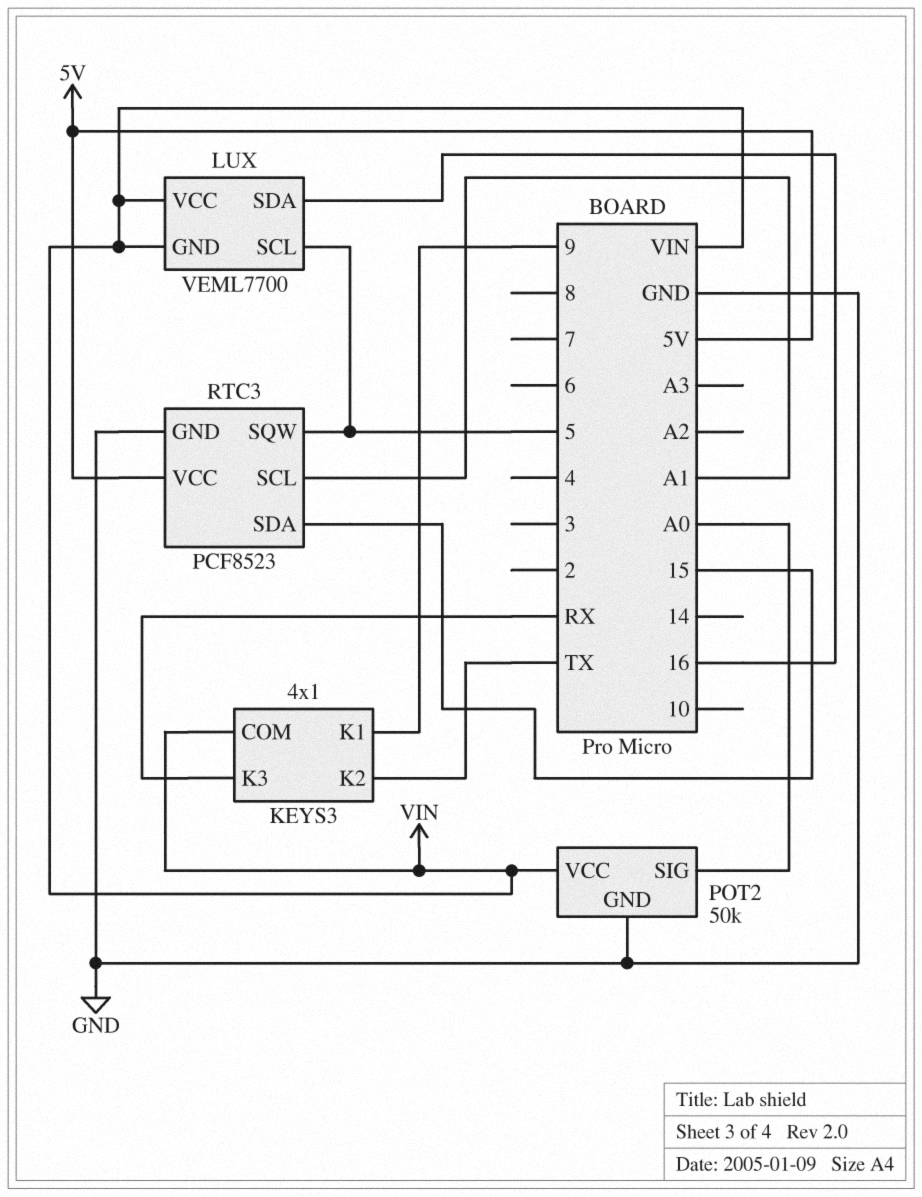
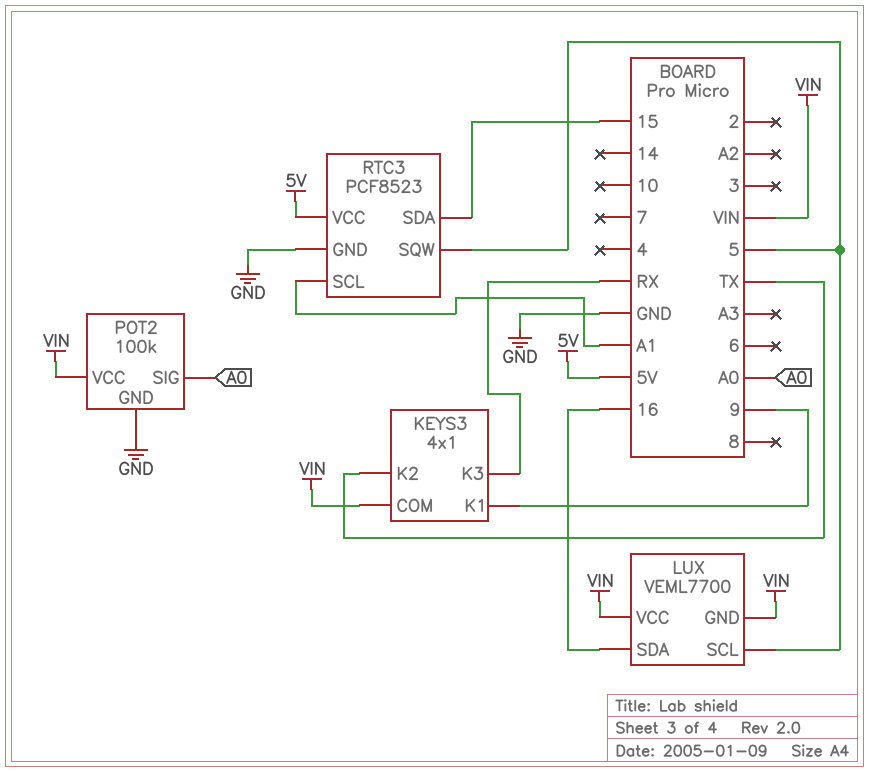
POT2: 50k -> 100k

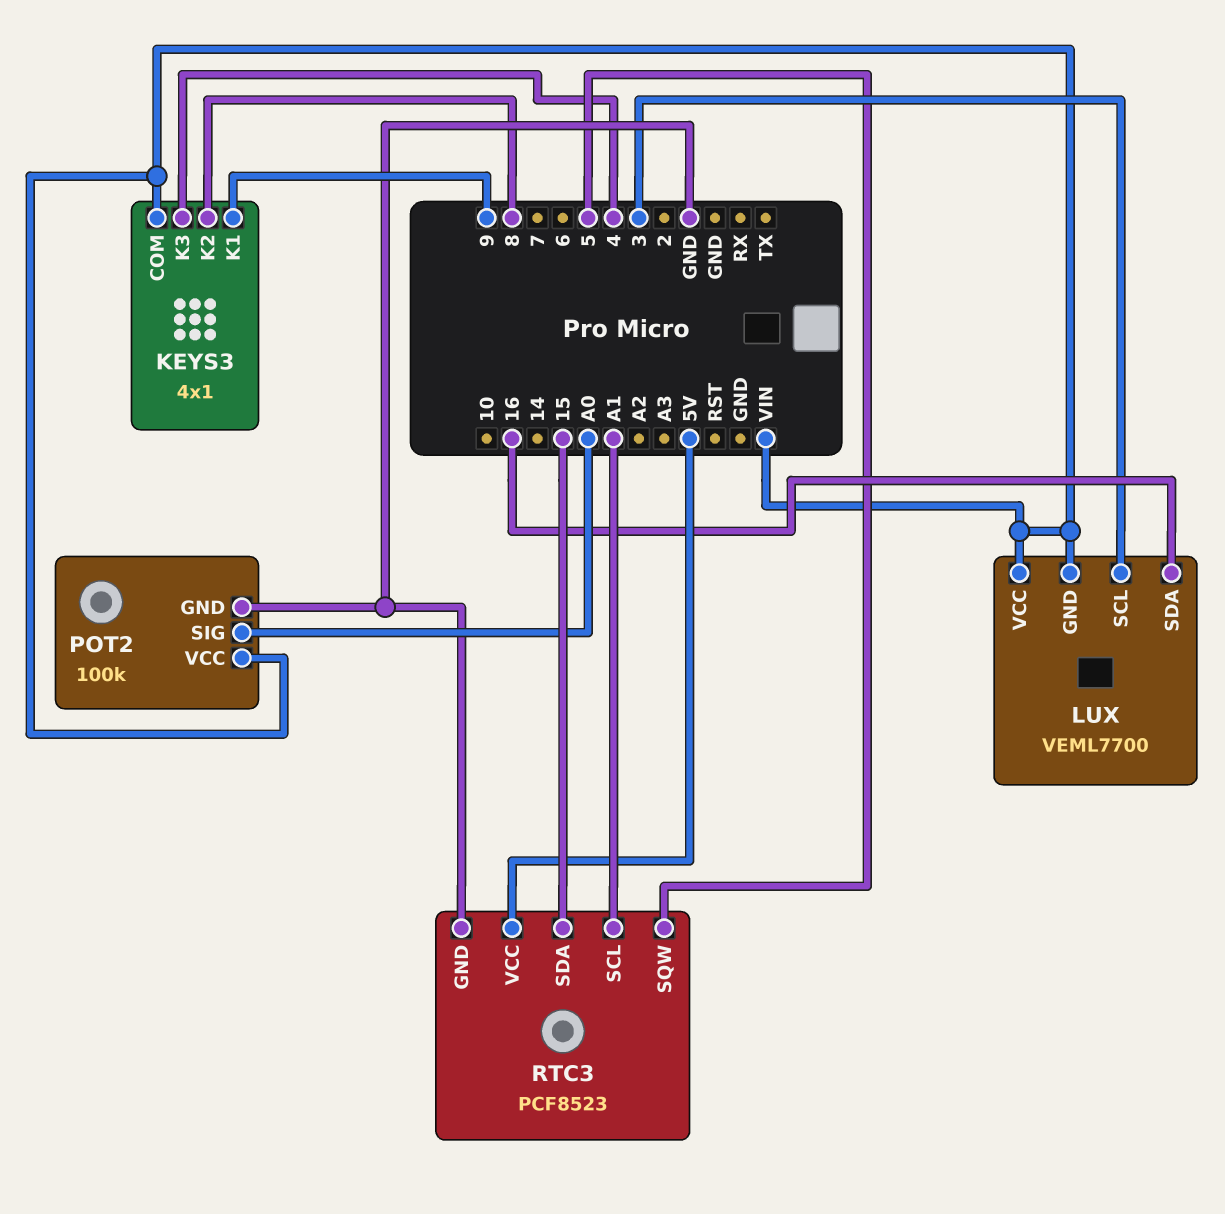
KEYS3 pin K2: TX -> 8
KEYS3 pin K3: RX -> 4
LUX pin SCL: 5 -> 3

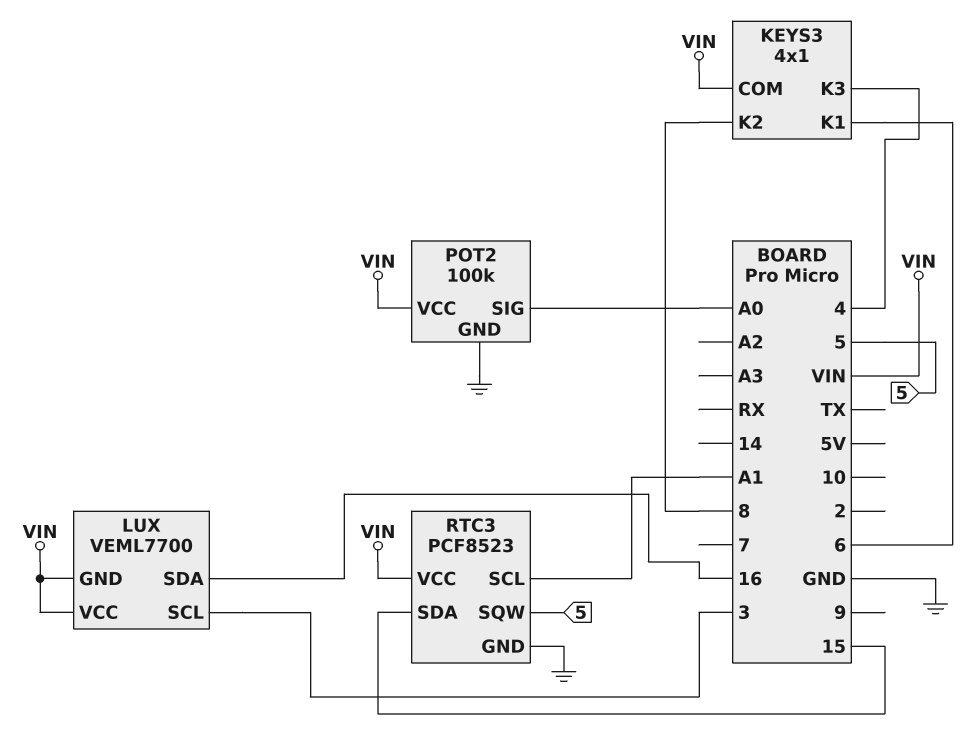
KEYS3 pin K1: 9 -> 6
RTC3 pin VCC: 5V -> VIN

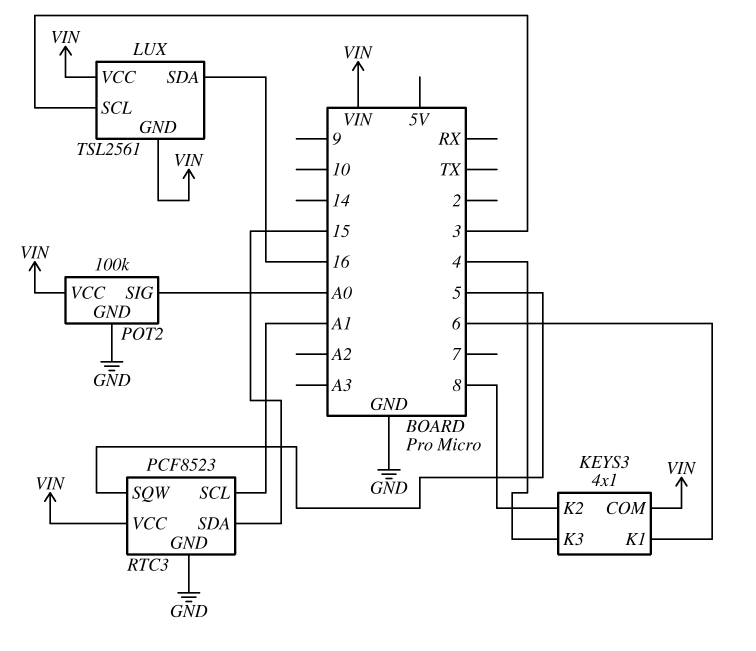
LUX: VEML7700 -> TSL2561

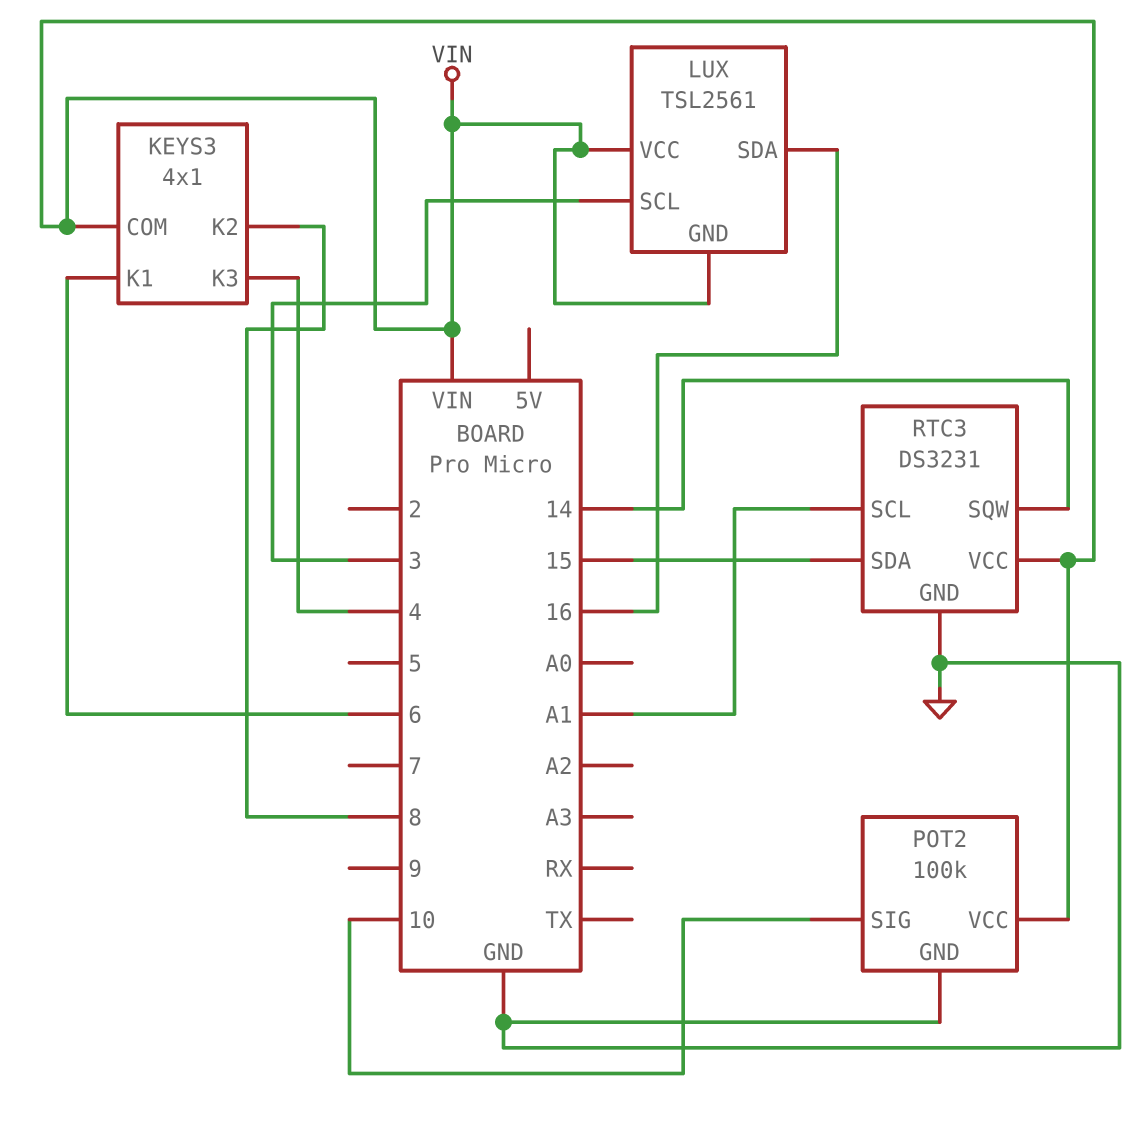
POT2 pin SIG: A0 -> 10
RTC3: PCF8523 -> DS3231
RTC3 pin SQW: 5 -> 14

